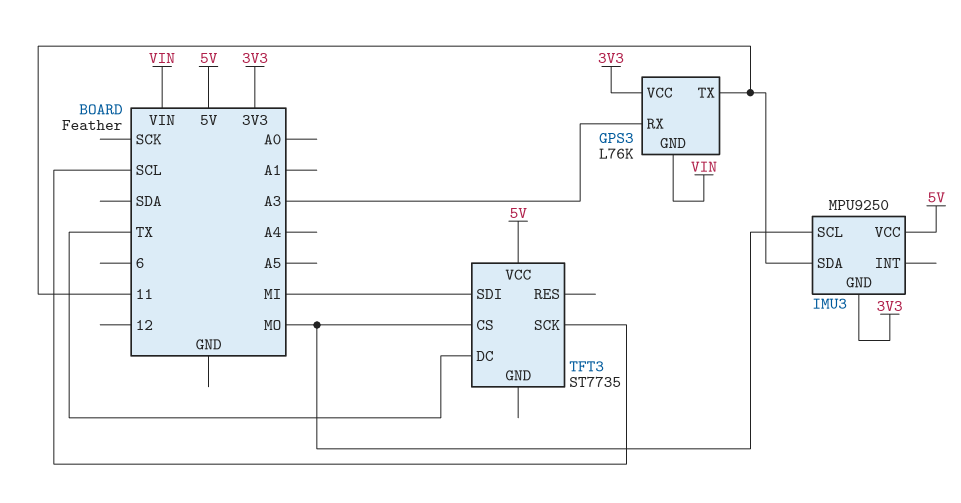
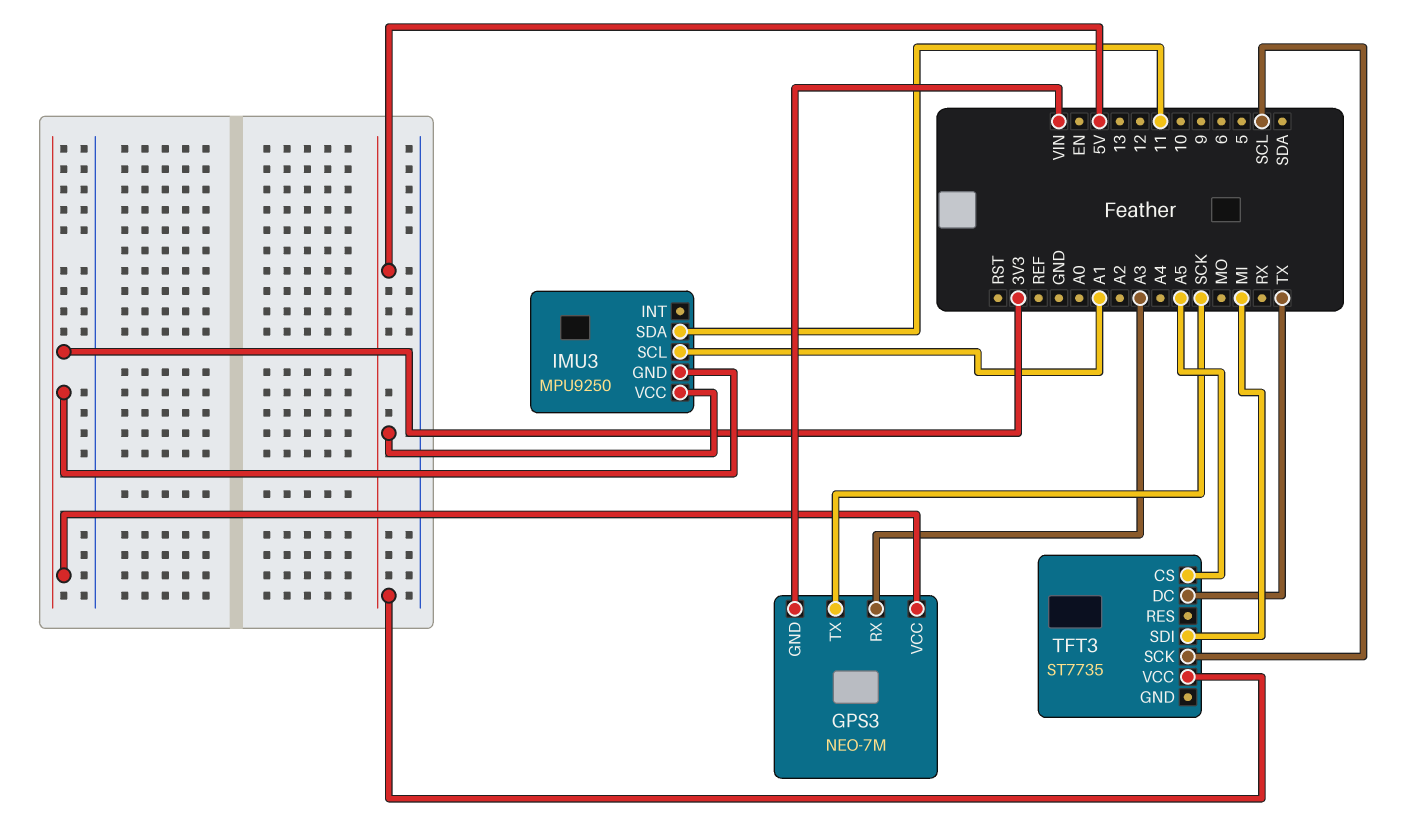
GPS3: L76K -> NEO-7M
GPS3 pin TX: 11 -> SCK
IMU3 pin SCL: MO -> A1
TFT3 pin CS: MO -> A5

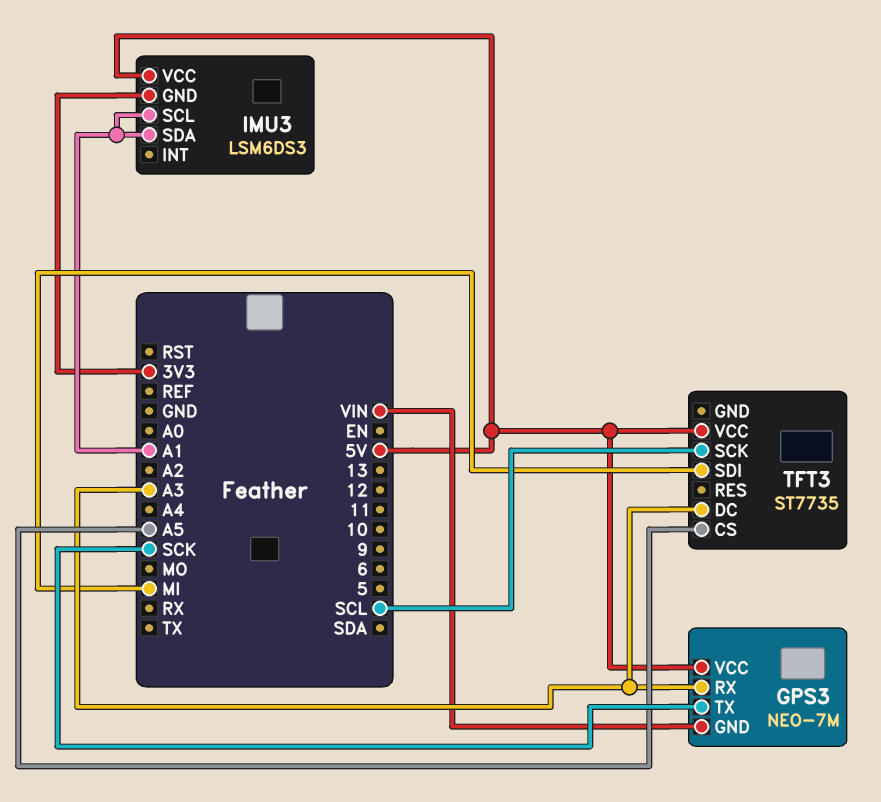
GPS3 pin VCC: 3V3 -> 5V
IMU3: MPU9250 -> LSM6DS3
IMU3 pin SDA: 11 -> A1
TFT3 pin DC: TX -> A3

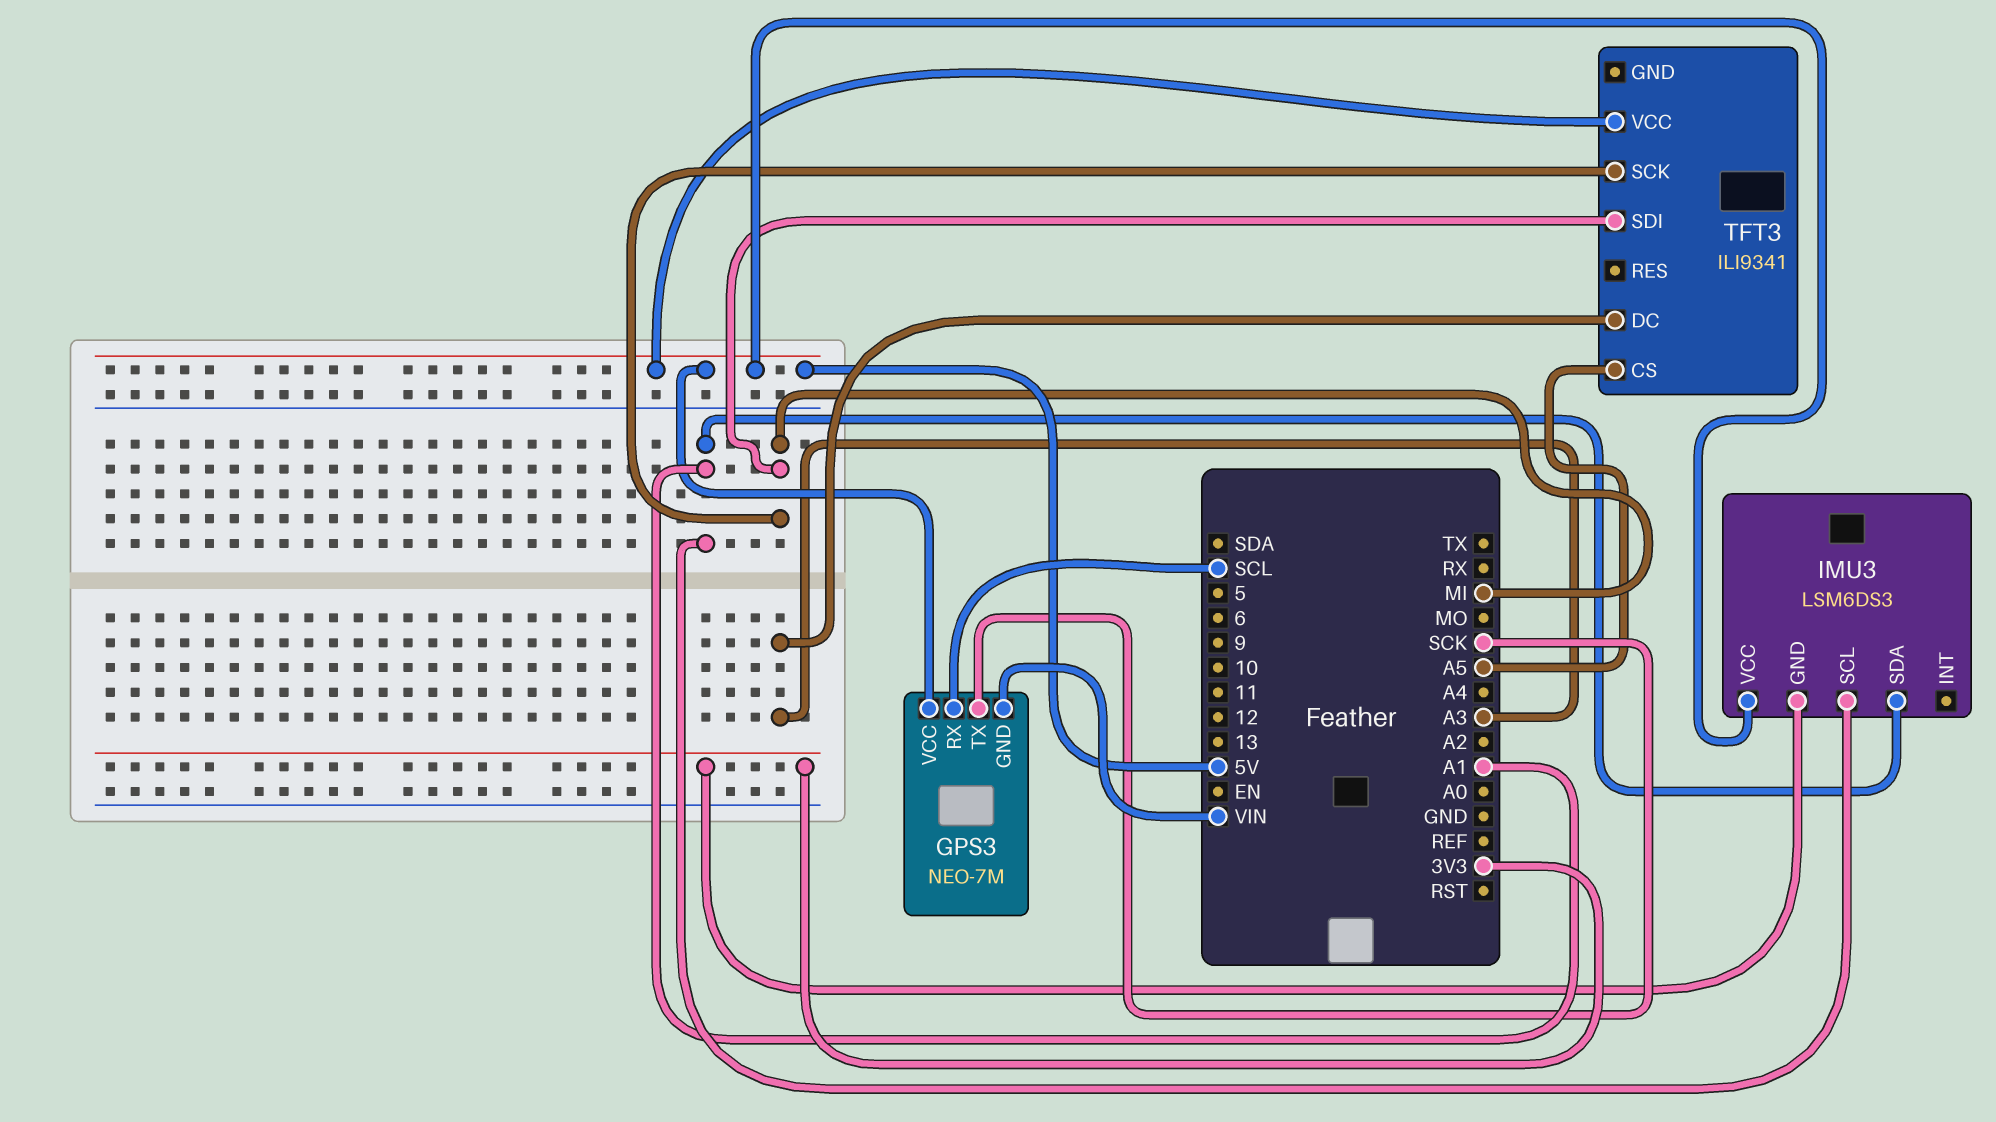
GPS3 pin RX: A3 -> SCL
TFT3: ST7735 -> ILI9341
TFT3 pin SCK: SCL -> MI

